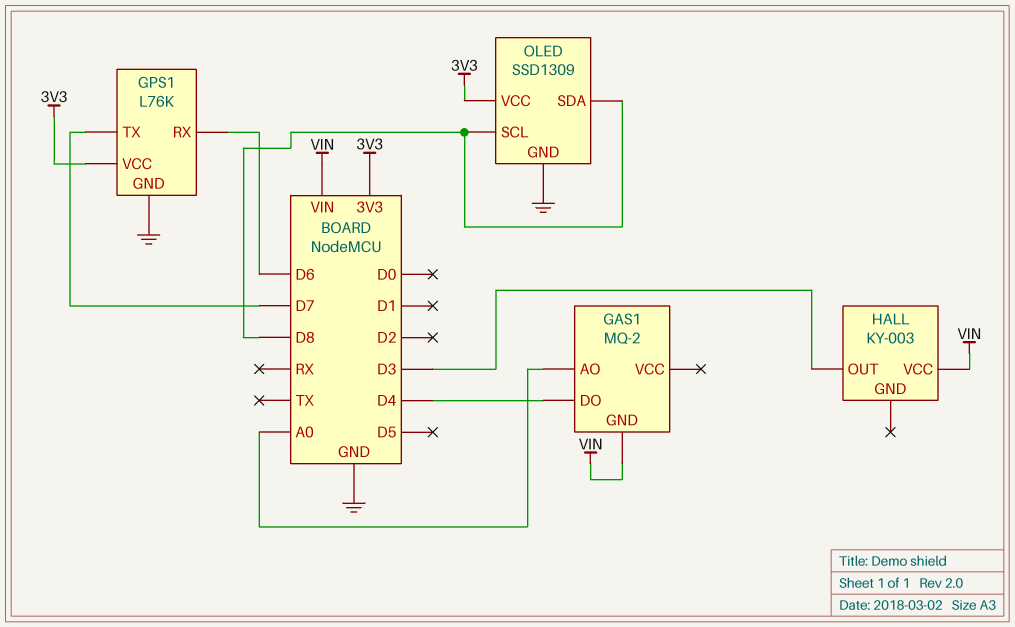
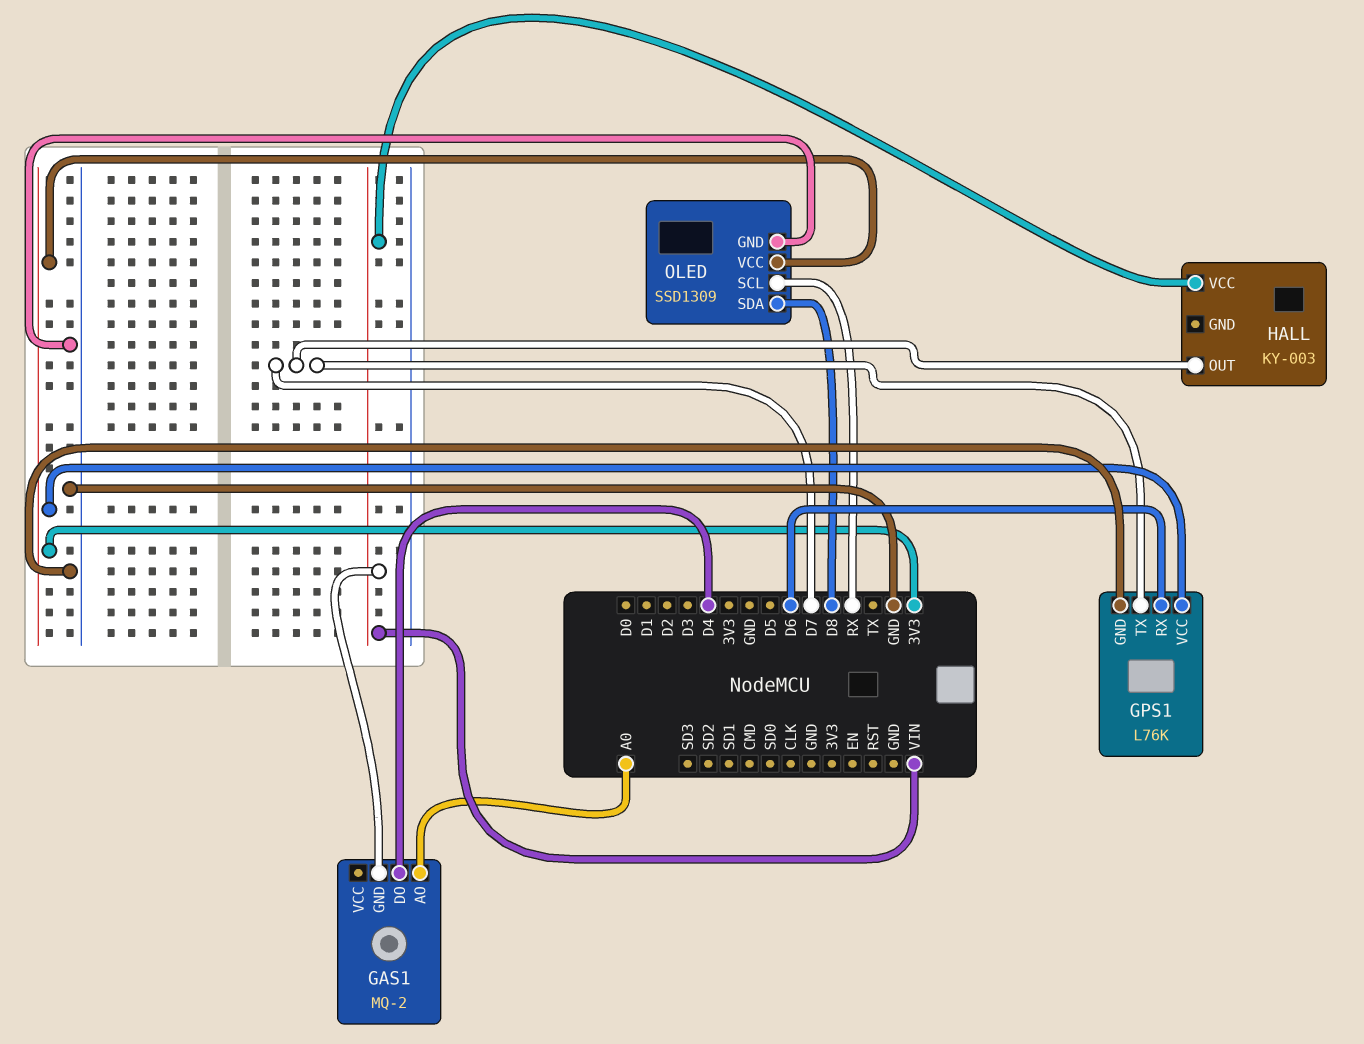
HALL pin OUT: D3 -> D7
OLED pin SCL: D8 -> RX

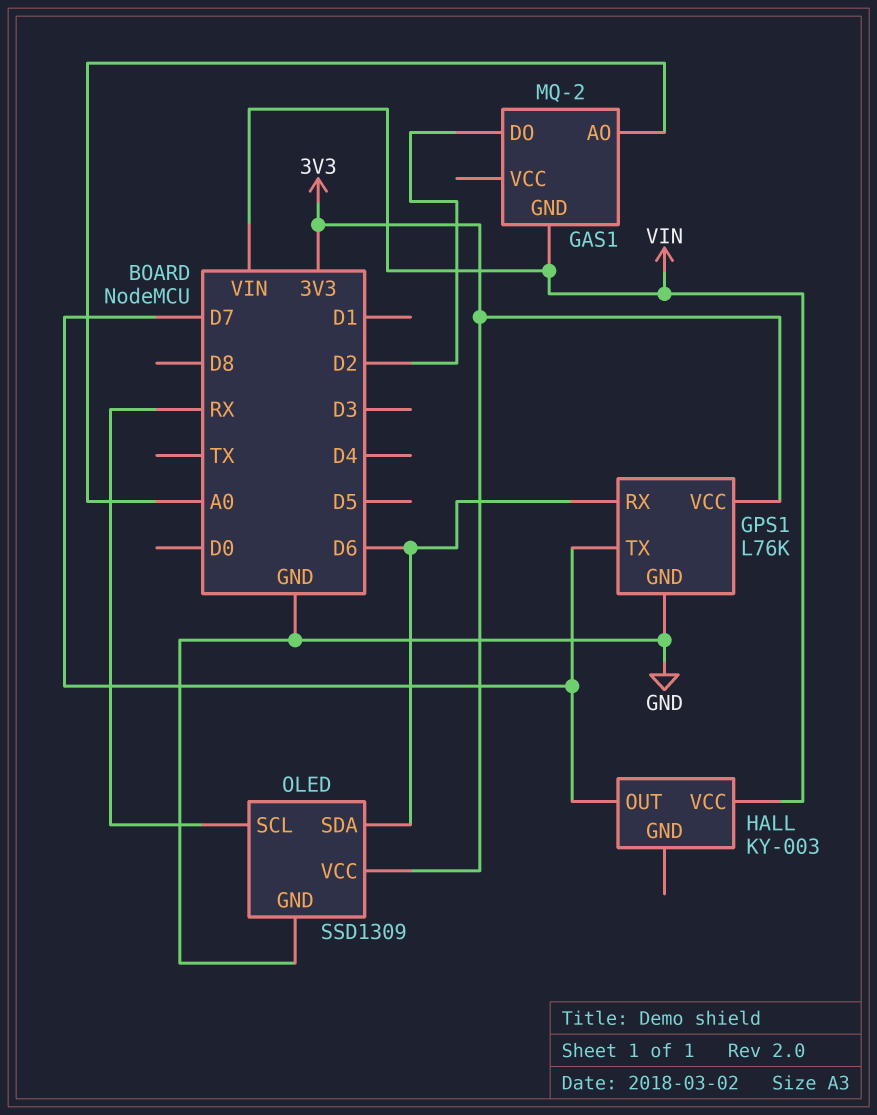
GAS1 pin DO: D4 -> D2
OLED pin SDA: D8 -> D6

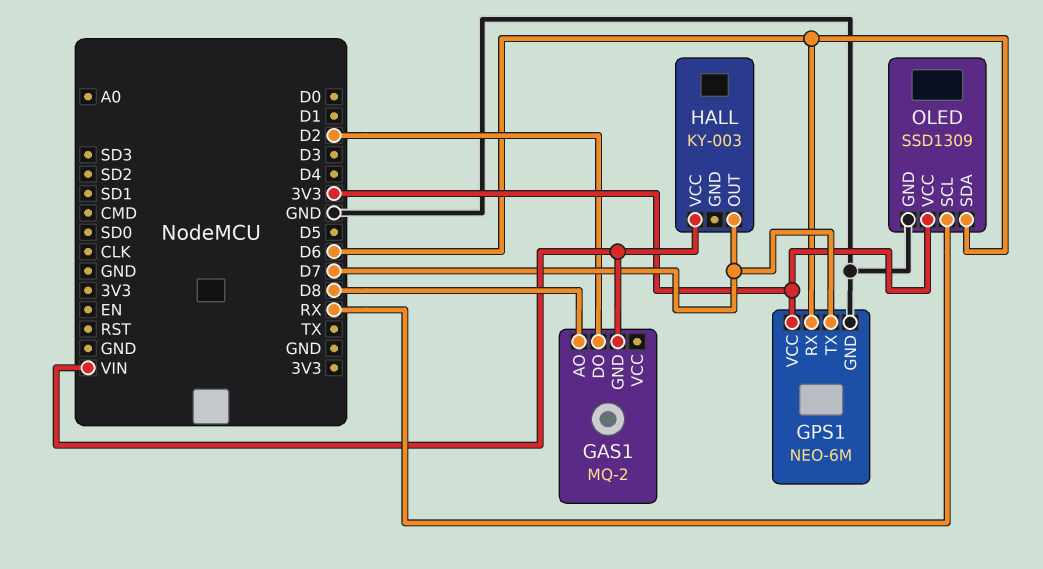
GAS1 pin AO: A0 -> D8
GPS1: L76K -> NEO-6M

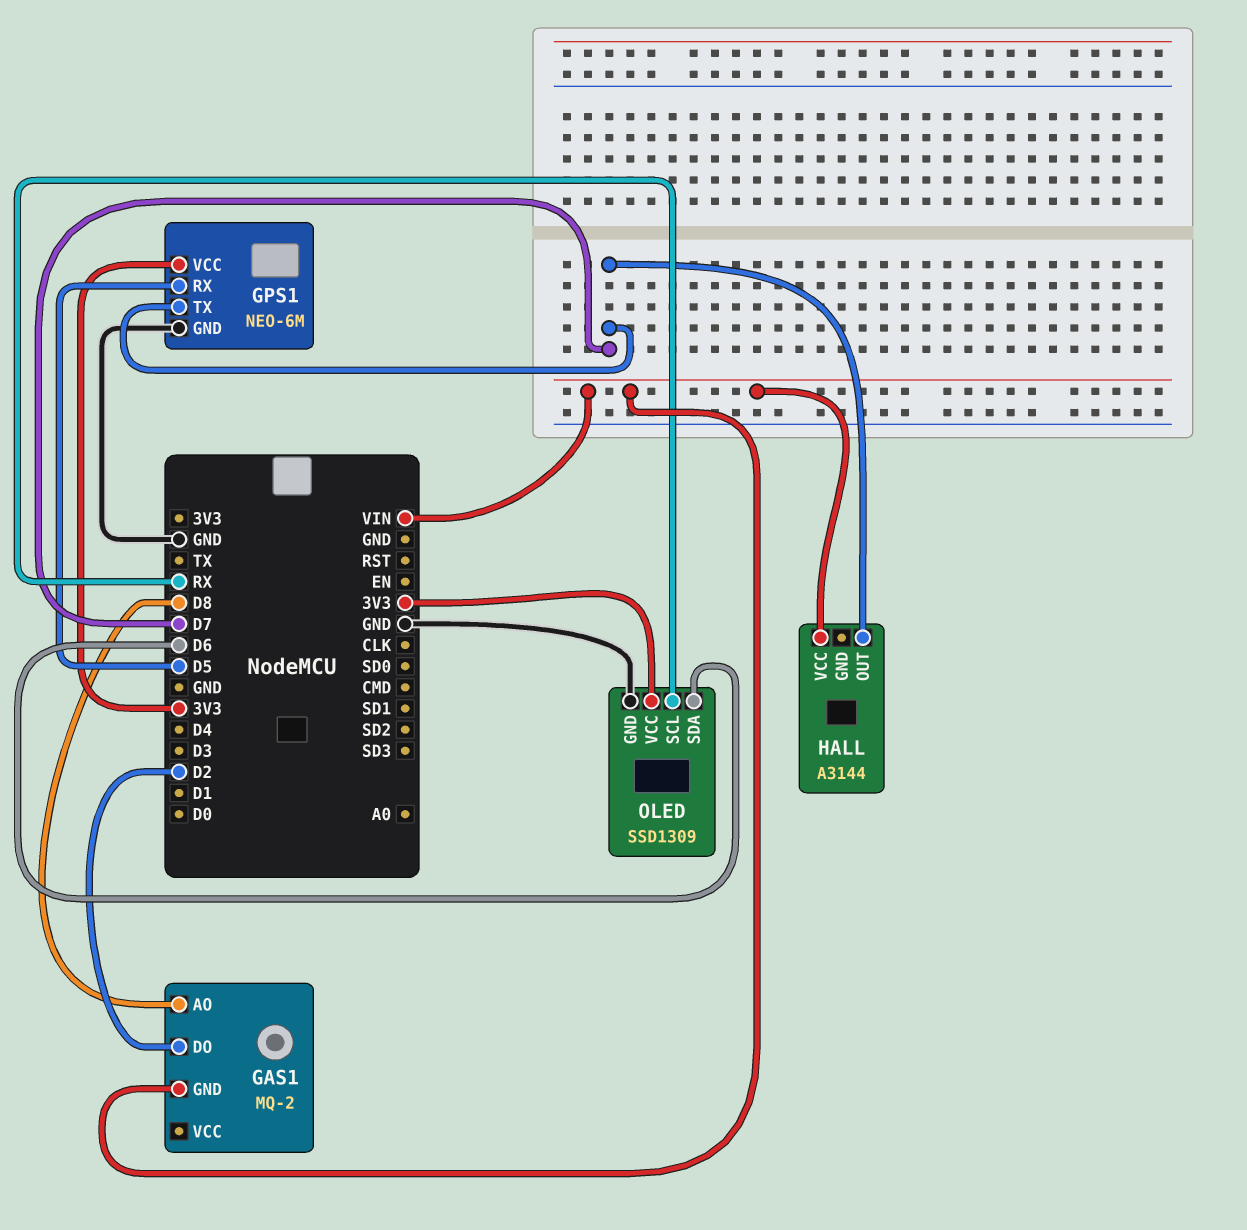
GPS1 pin RX: D6 -> D5
HALL: KY-003 -> A3144

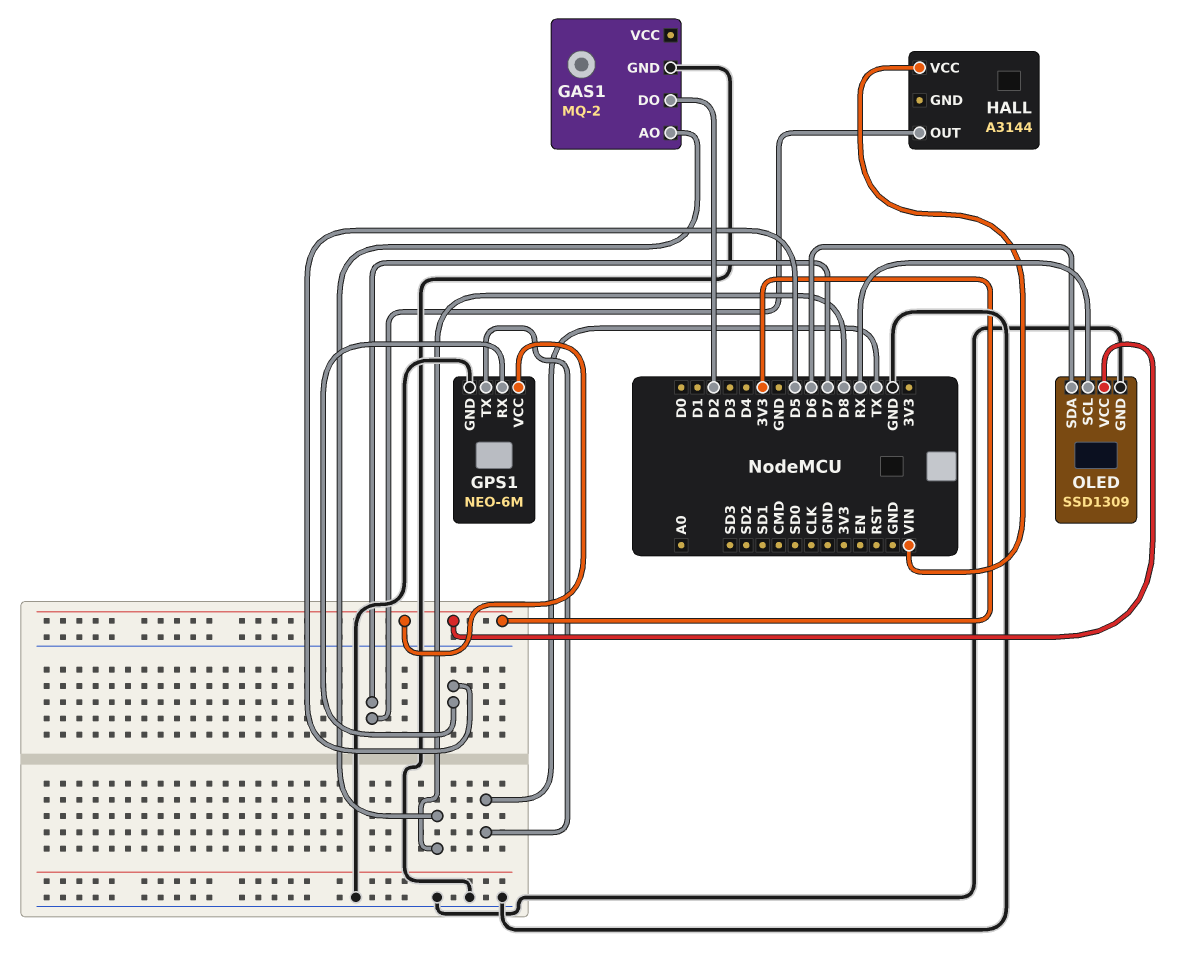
GAS1 pin GND: VIN -> GND
GPS1 pin TX: D7 -> TX

